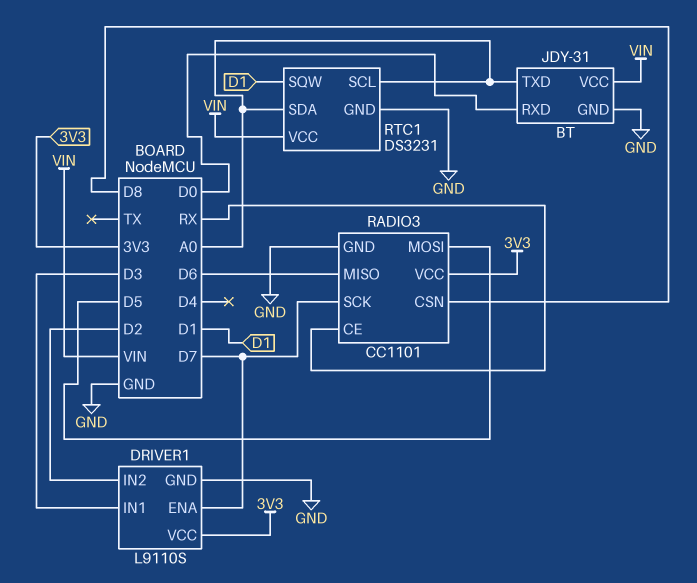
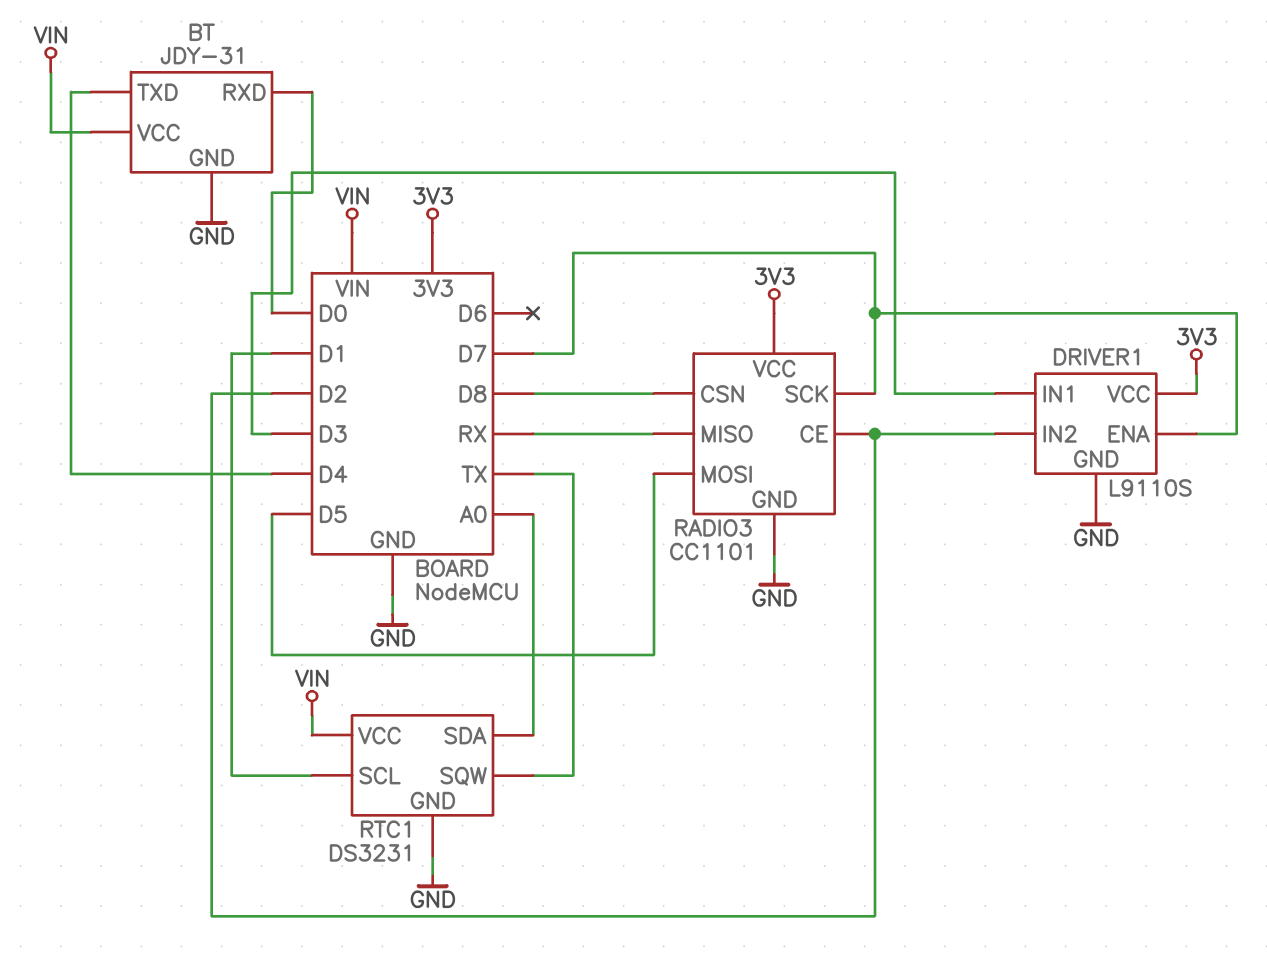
BT pin TXD: A0 -> D4
RADIO3 pin CE: RX -> D2
RADIO3 pin MISO: D6 -> RX
RTC1 pin SCL: A0 -> D1
RTC1 pin SQW: D1 -> TX

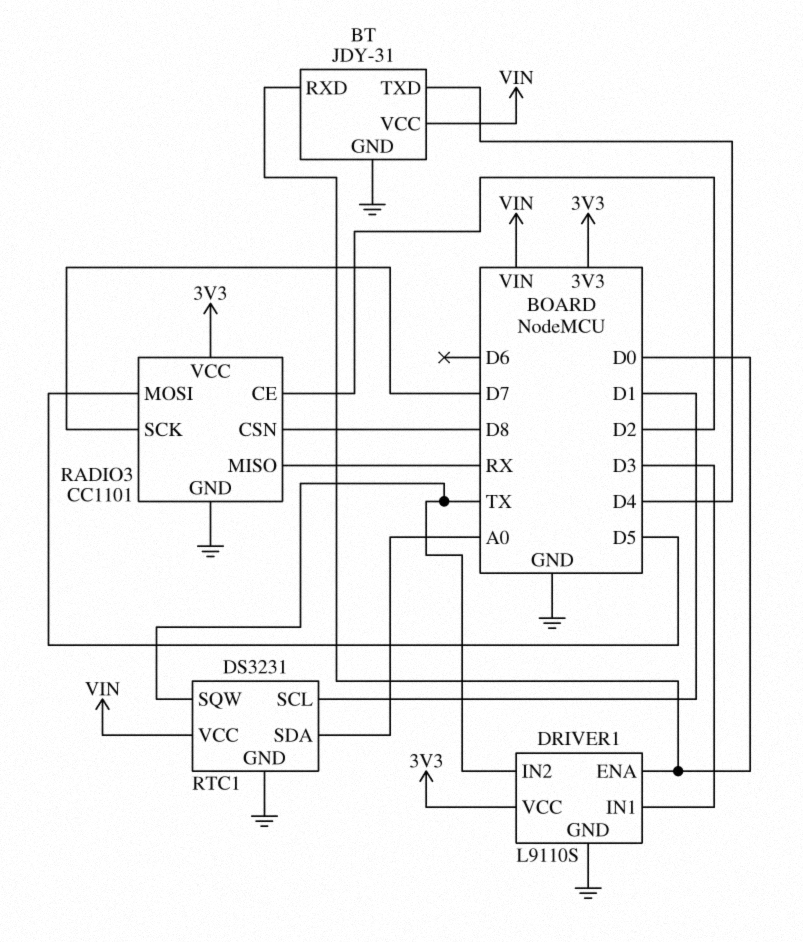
DRIVER1 pin ENA: D7 -> D0
DRIVER1 pin IN2: D2 -> TX

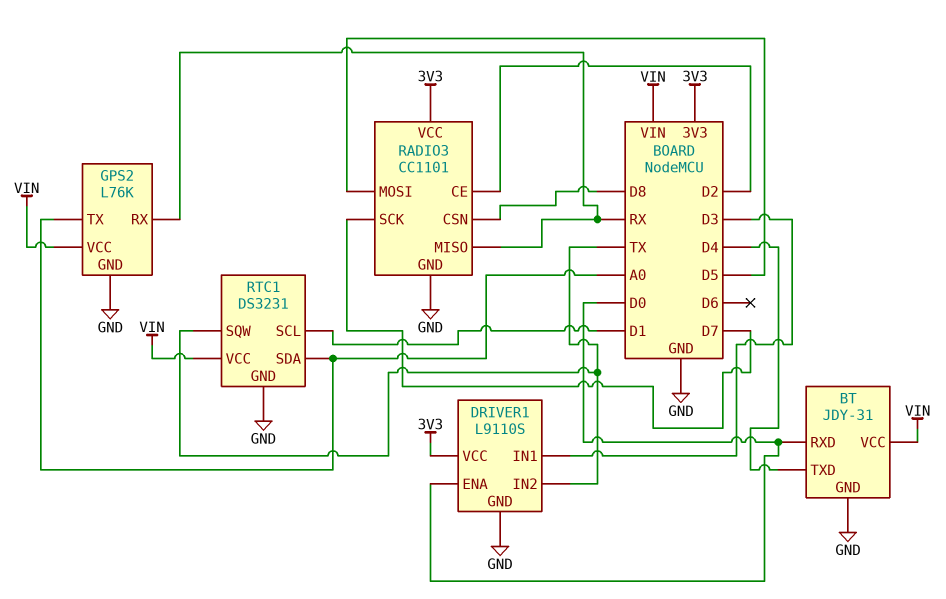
GPS2: none -> L76K
GPS2 pin GND: none -> GND
GPS2 pin RX: none -> RX
GPS2 pin TX: none -> A0
GPS2 pin VCC: none -> VIN

